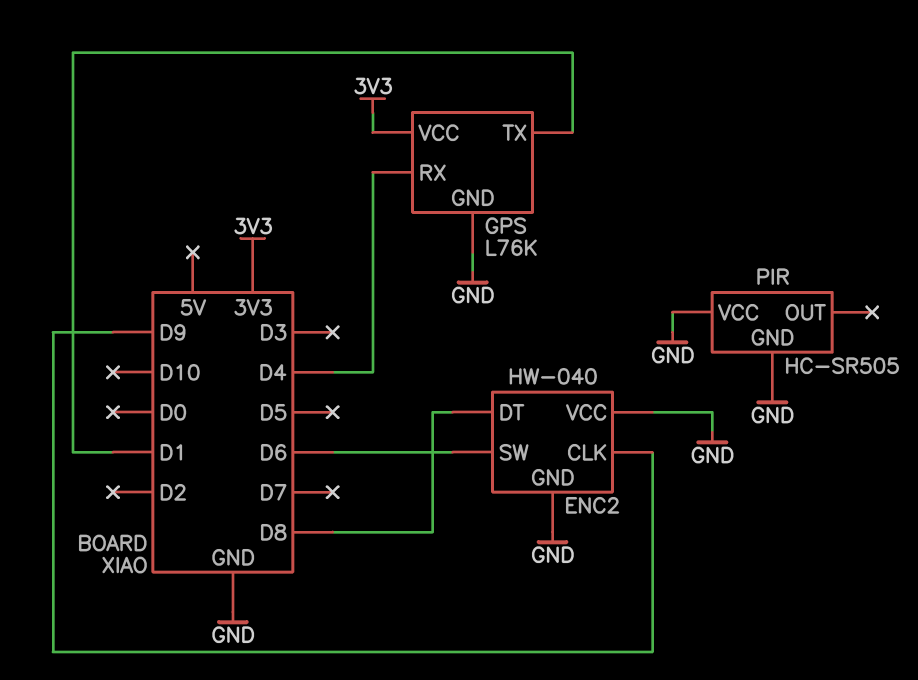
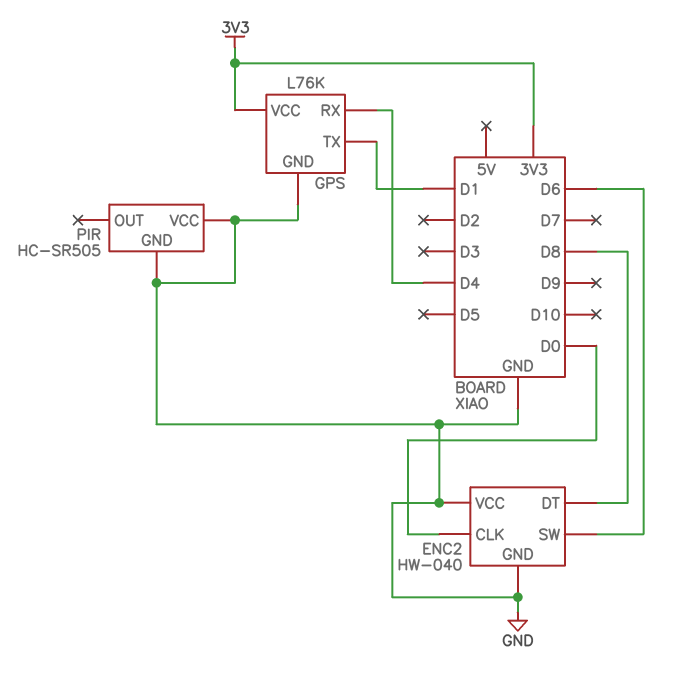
ENC2 pin CLK: D9 -> D0

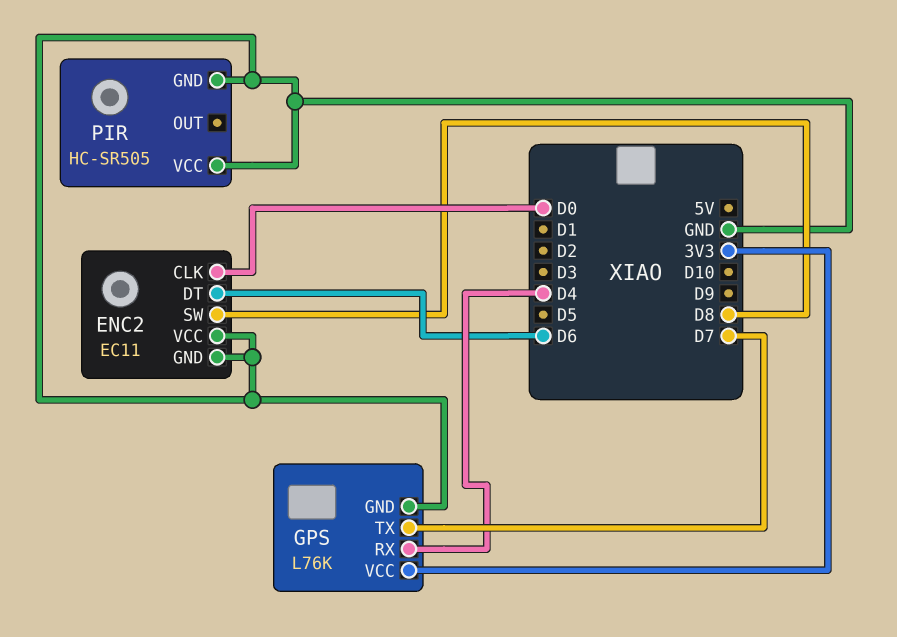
ENC2: HW-040 -> EC11
ENC2 pin DT: D8 -> D6
ENC2 pin SW: D6 -> D8
GPS pin TX: D1 -> D7

